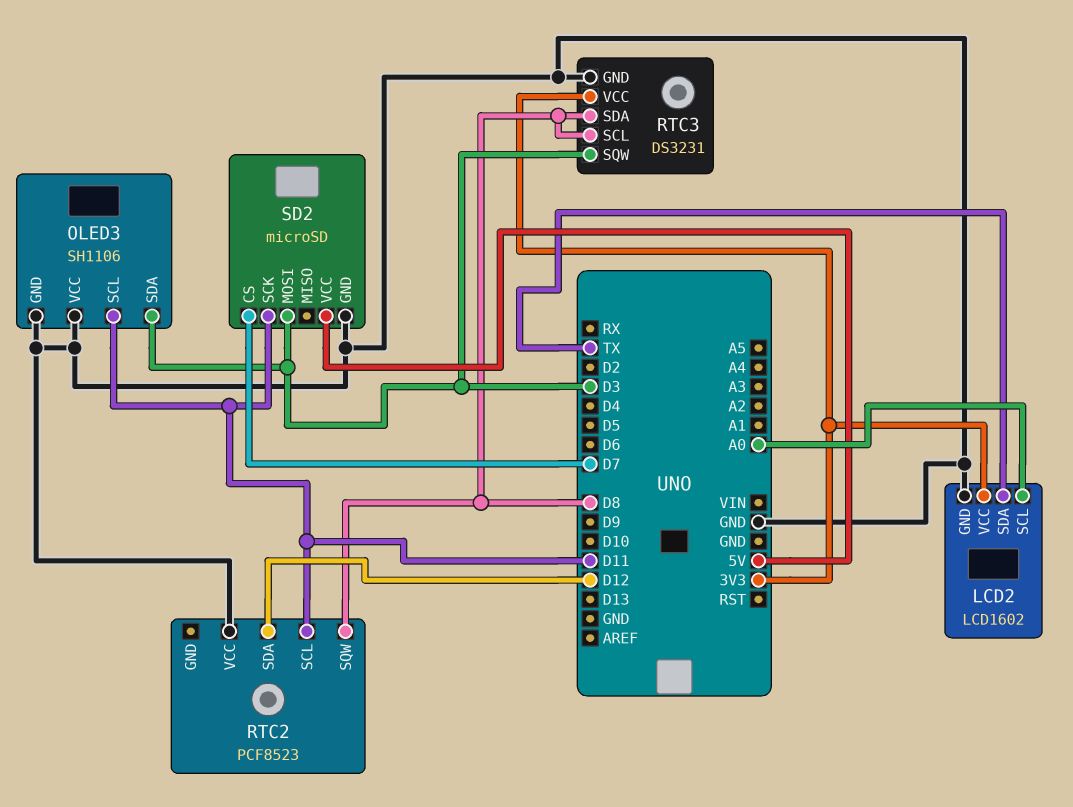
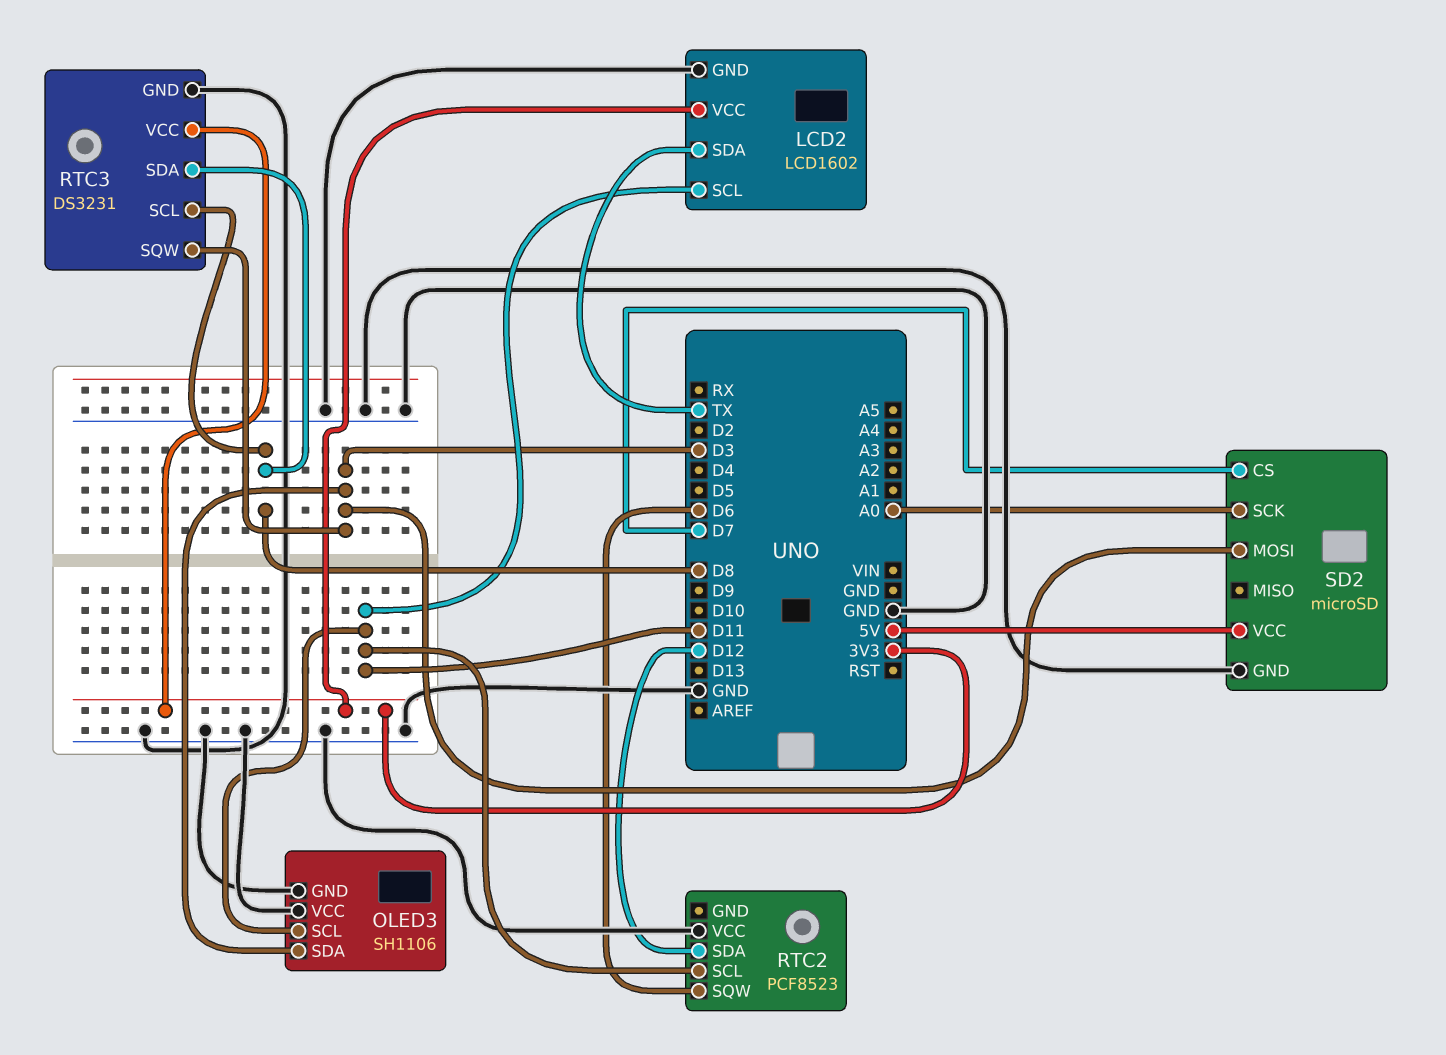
LCD2 pin SCL: A0 -> D11
RTC2 pin SQW: D8 -> D6
SD2 pin SCK: D11 -> A0

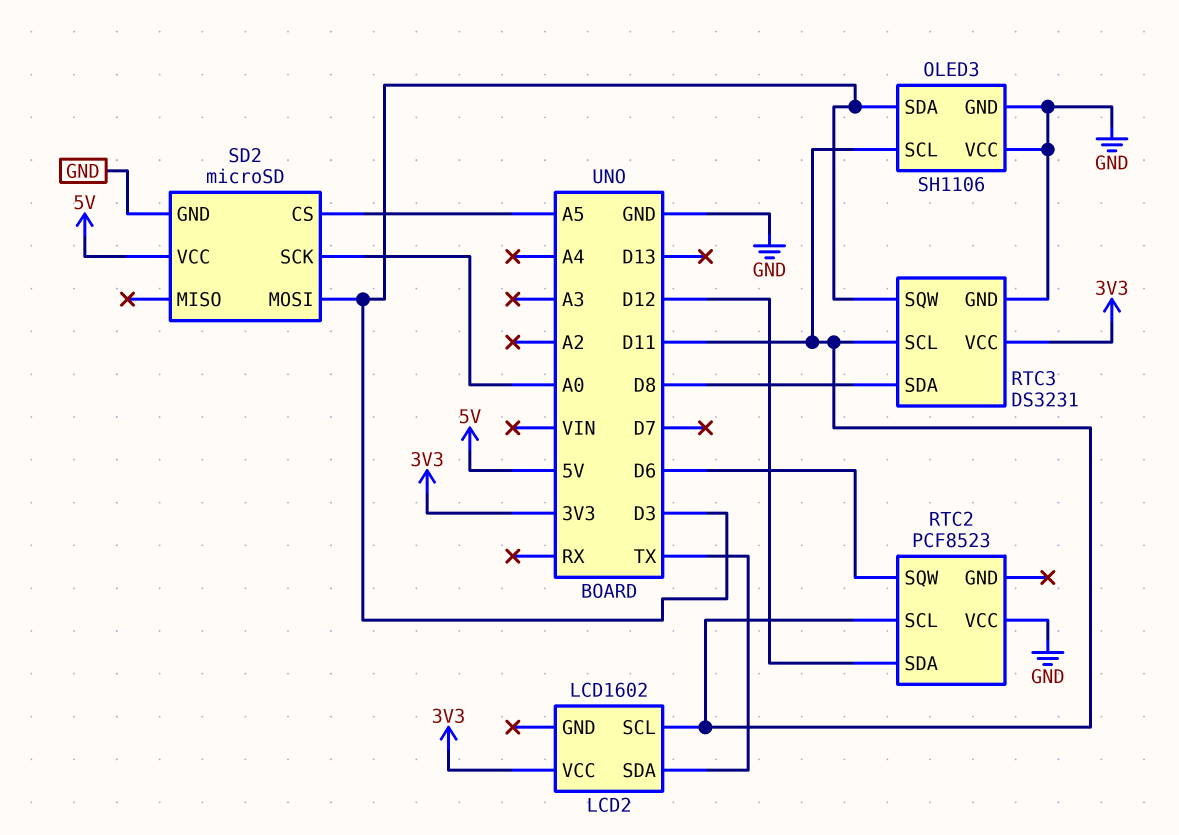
LCD2 pin GND: GND -> none
RTC3 pin SCL: D8 -> D11
SD2 pin CS: D7 -> A5

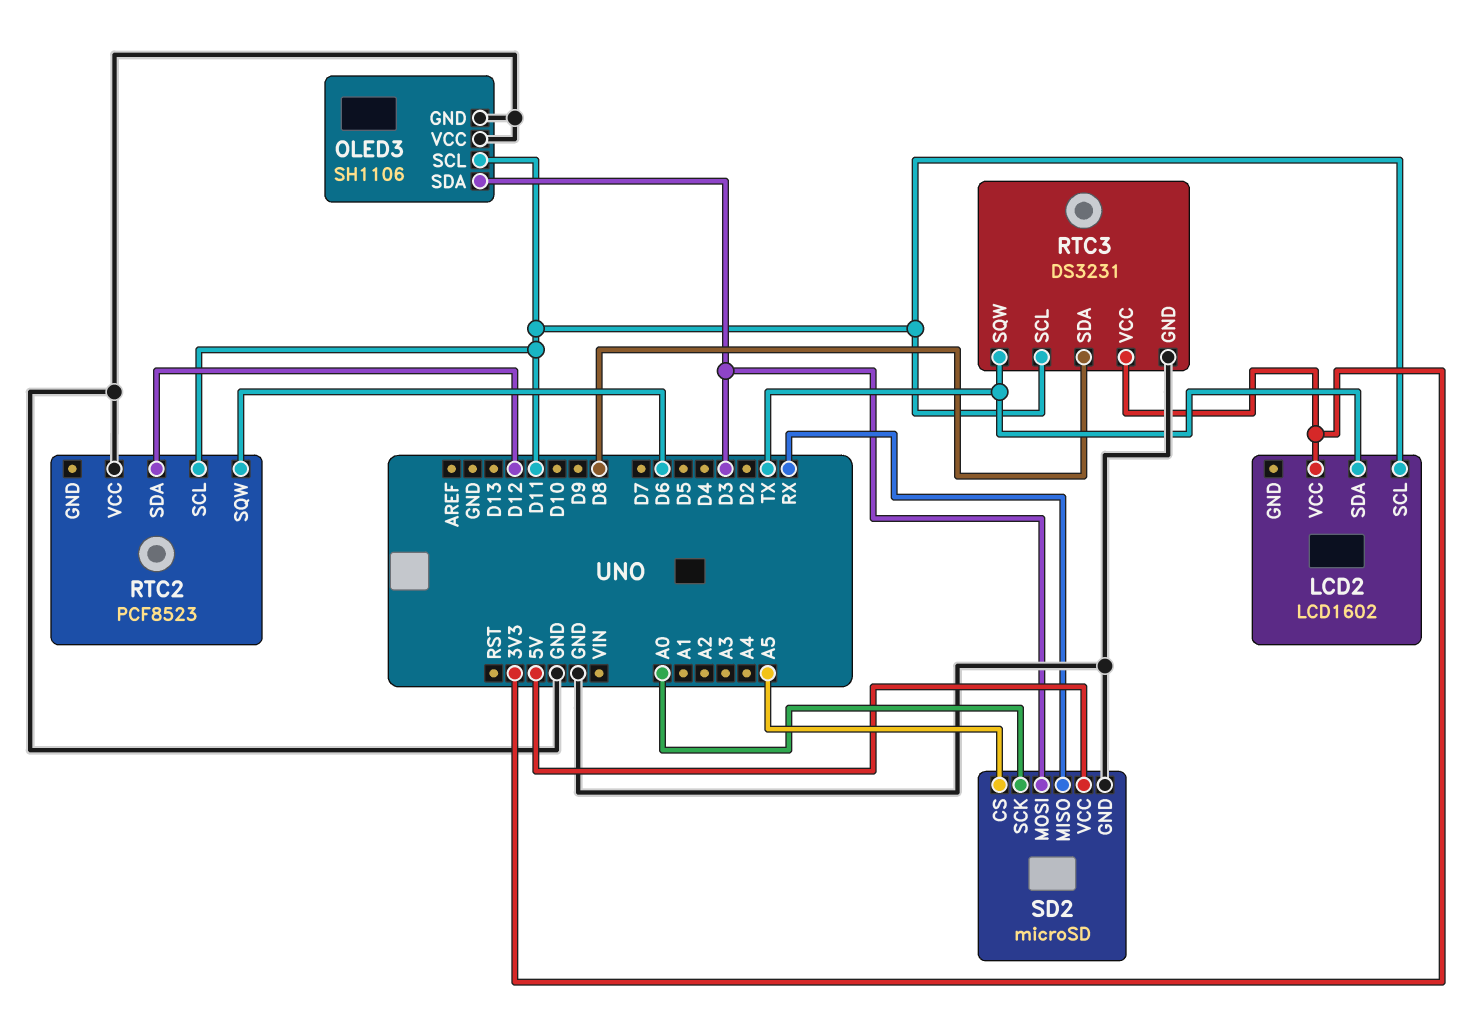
RTC3 pin SQW: D3 -> TX
SD2 pin MISO: none -> RX

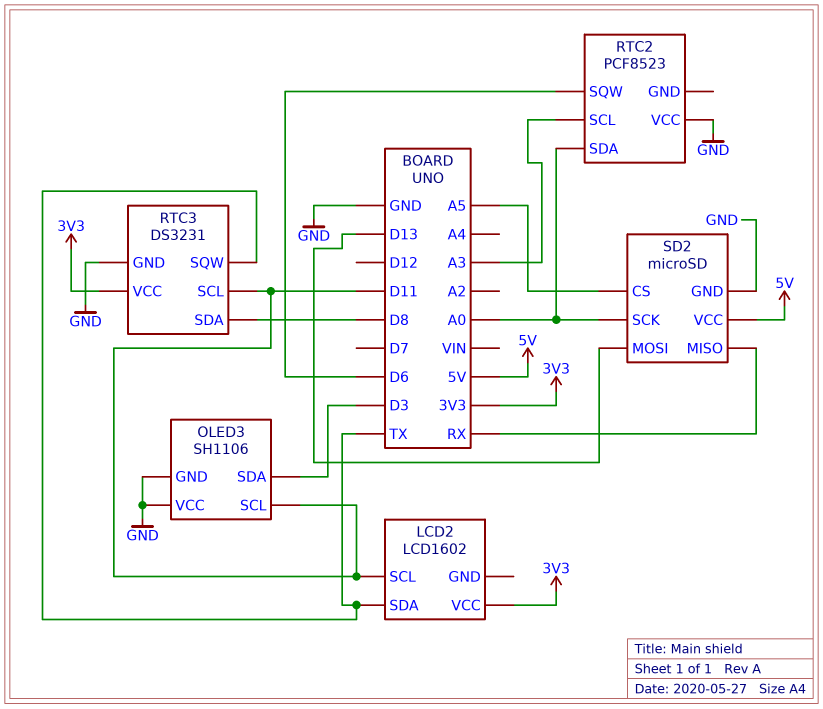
RTC2 pin SCL: D11 -> A3
RTC2 pin SDA: D12 -> A0
SD2 pin MOSI: D3 -> D13

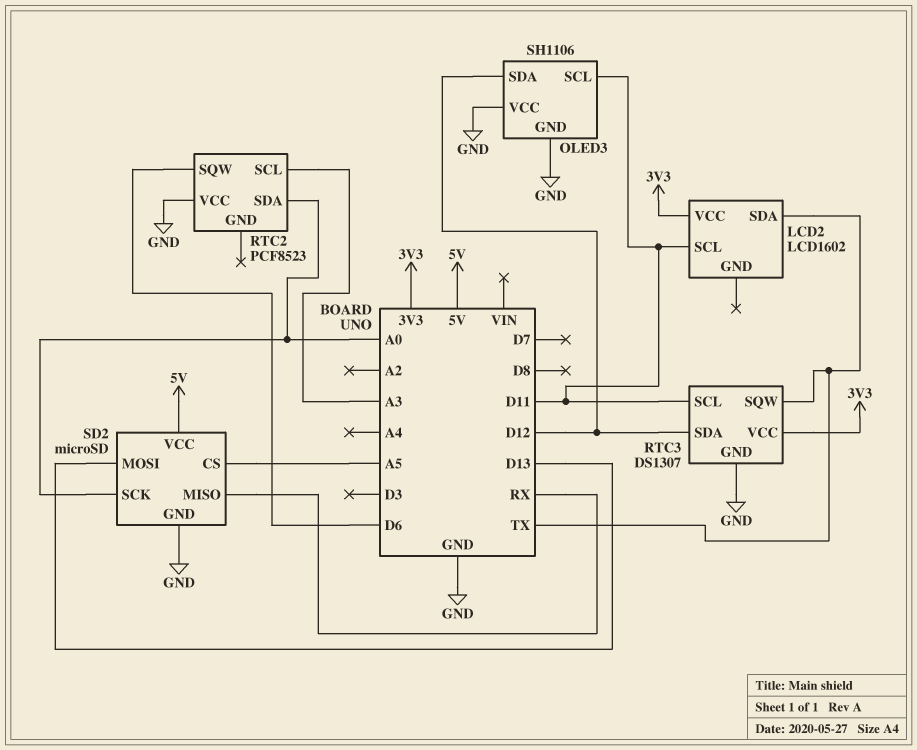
OLED3 pin SDA: D3 -> D12
RTC3: DS3231 -> DS1307
RTC3 pin SDA: D8 -> D12

